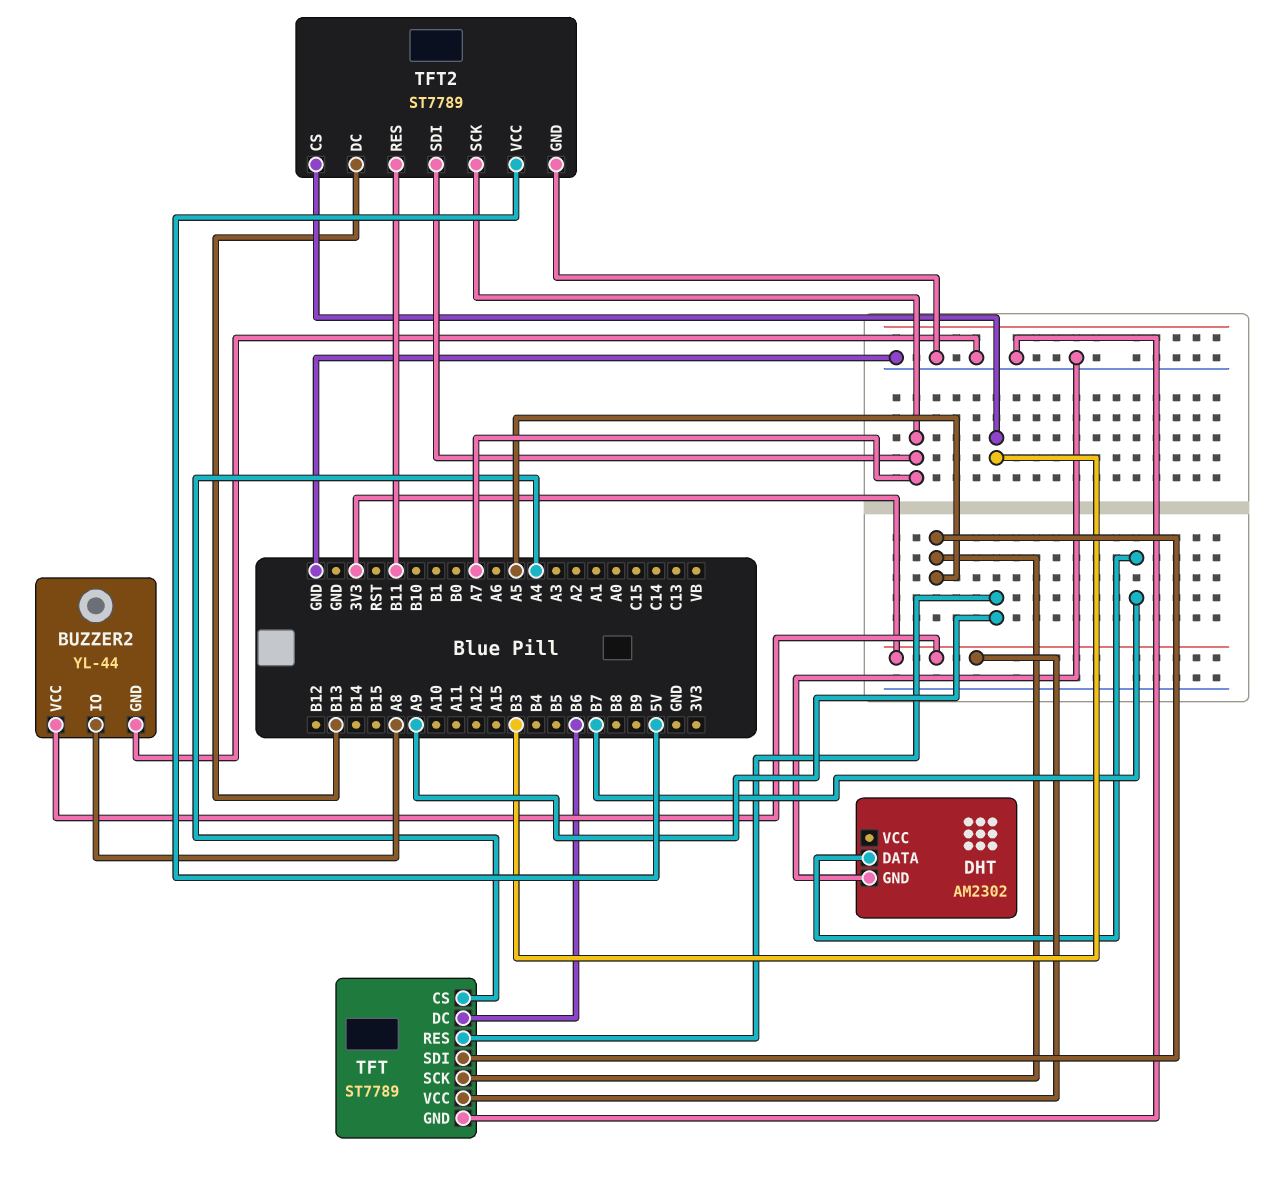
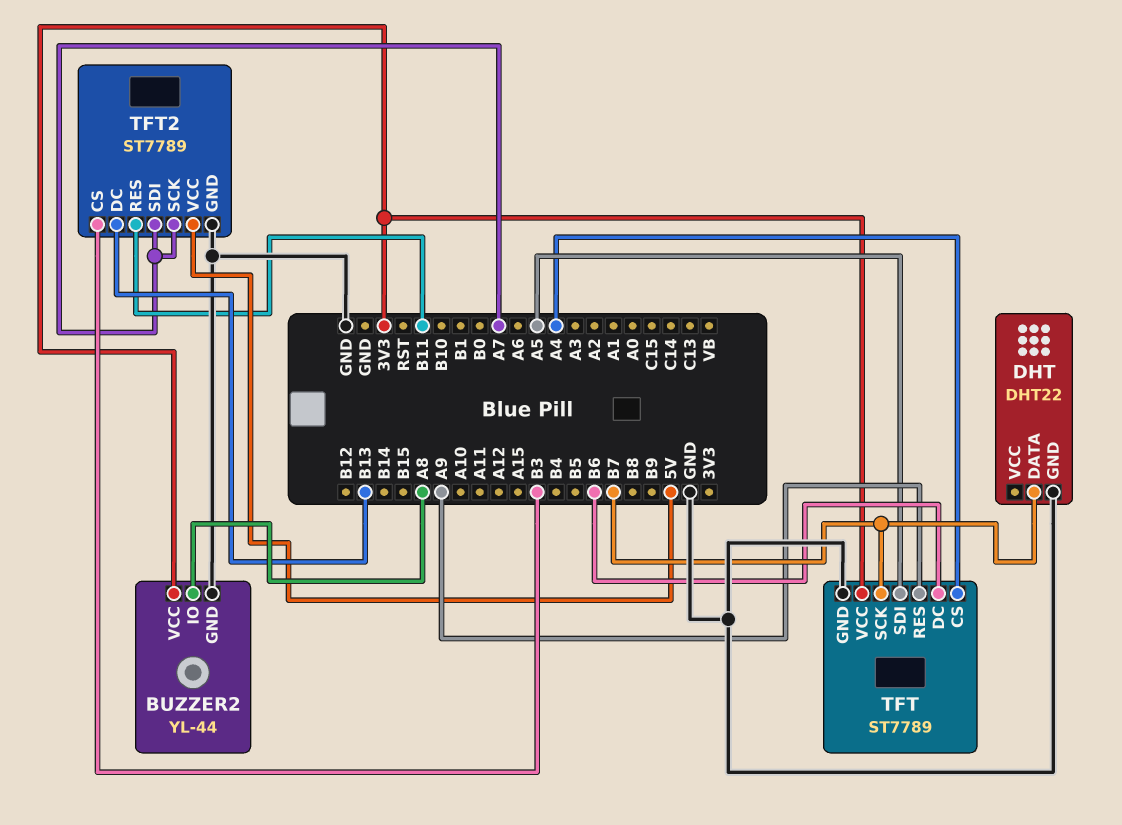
DHT: AM2302 -> DHT22
TFT pin SCK: A5 -> B7

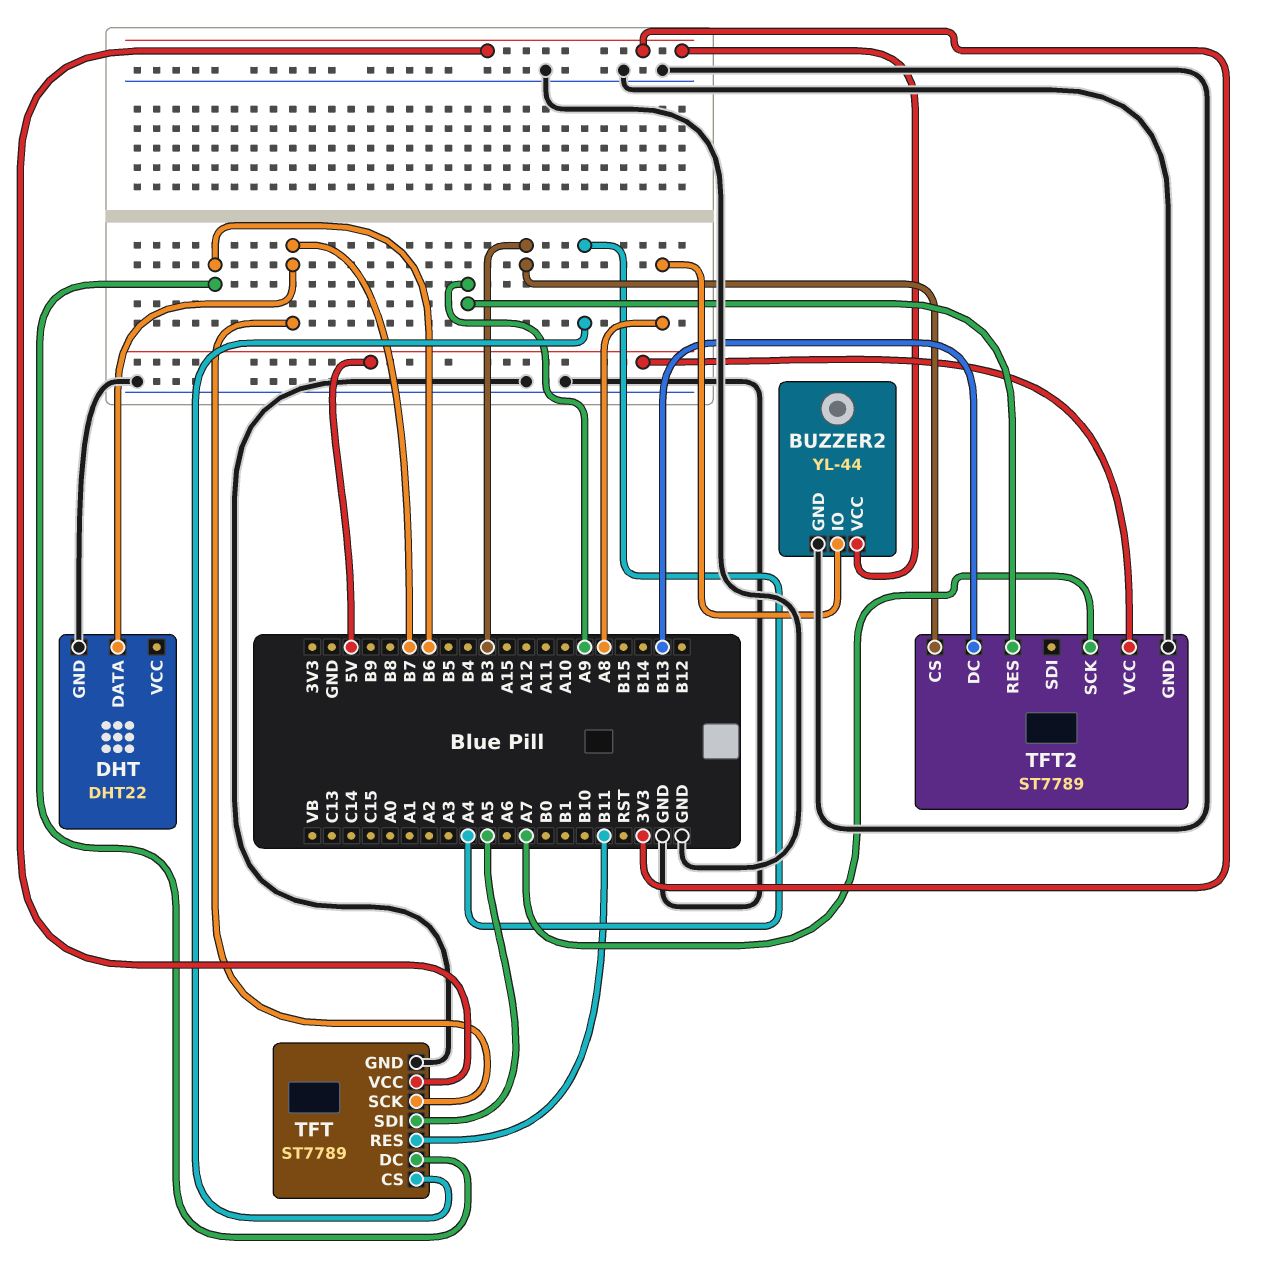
TFT pin RES: A9 -> B11
TFT2 pin RES: B11 -> A9
TFT2 pin SDI: A7 -> none

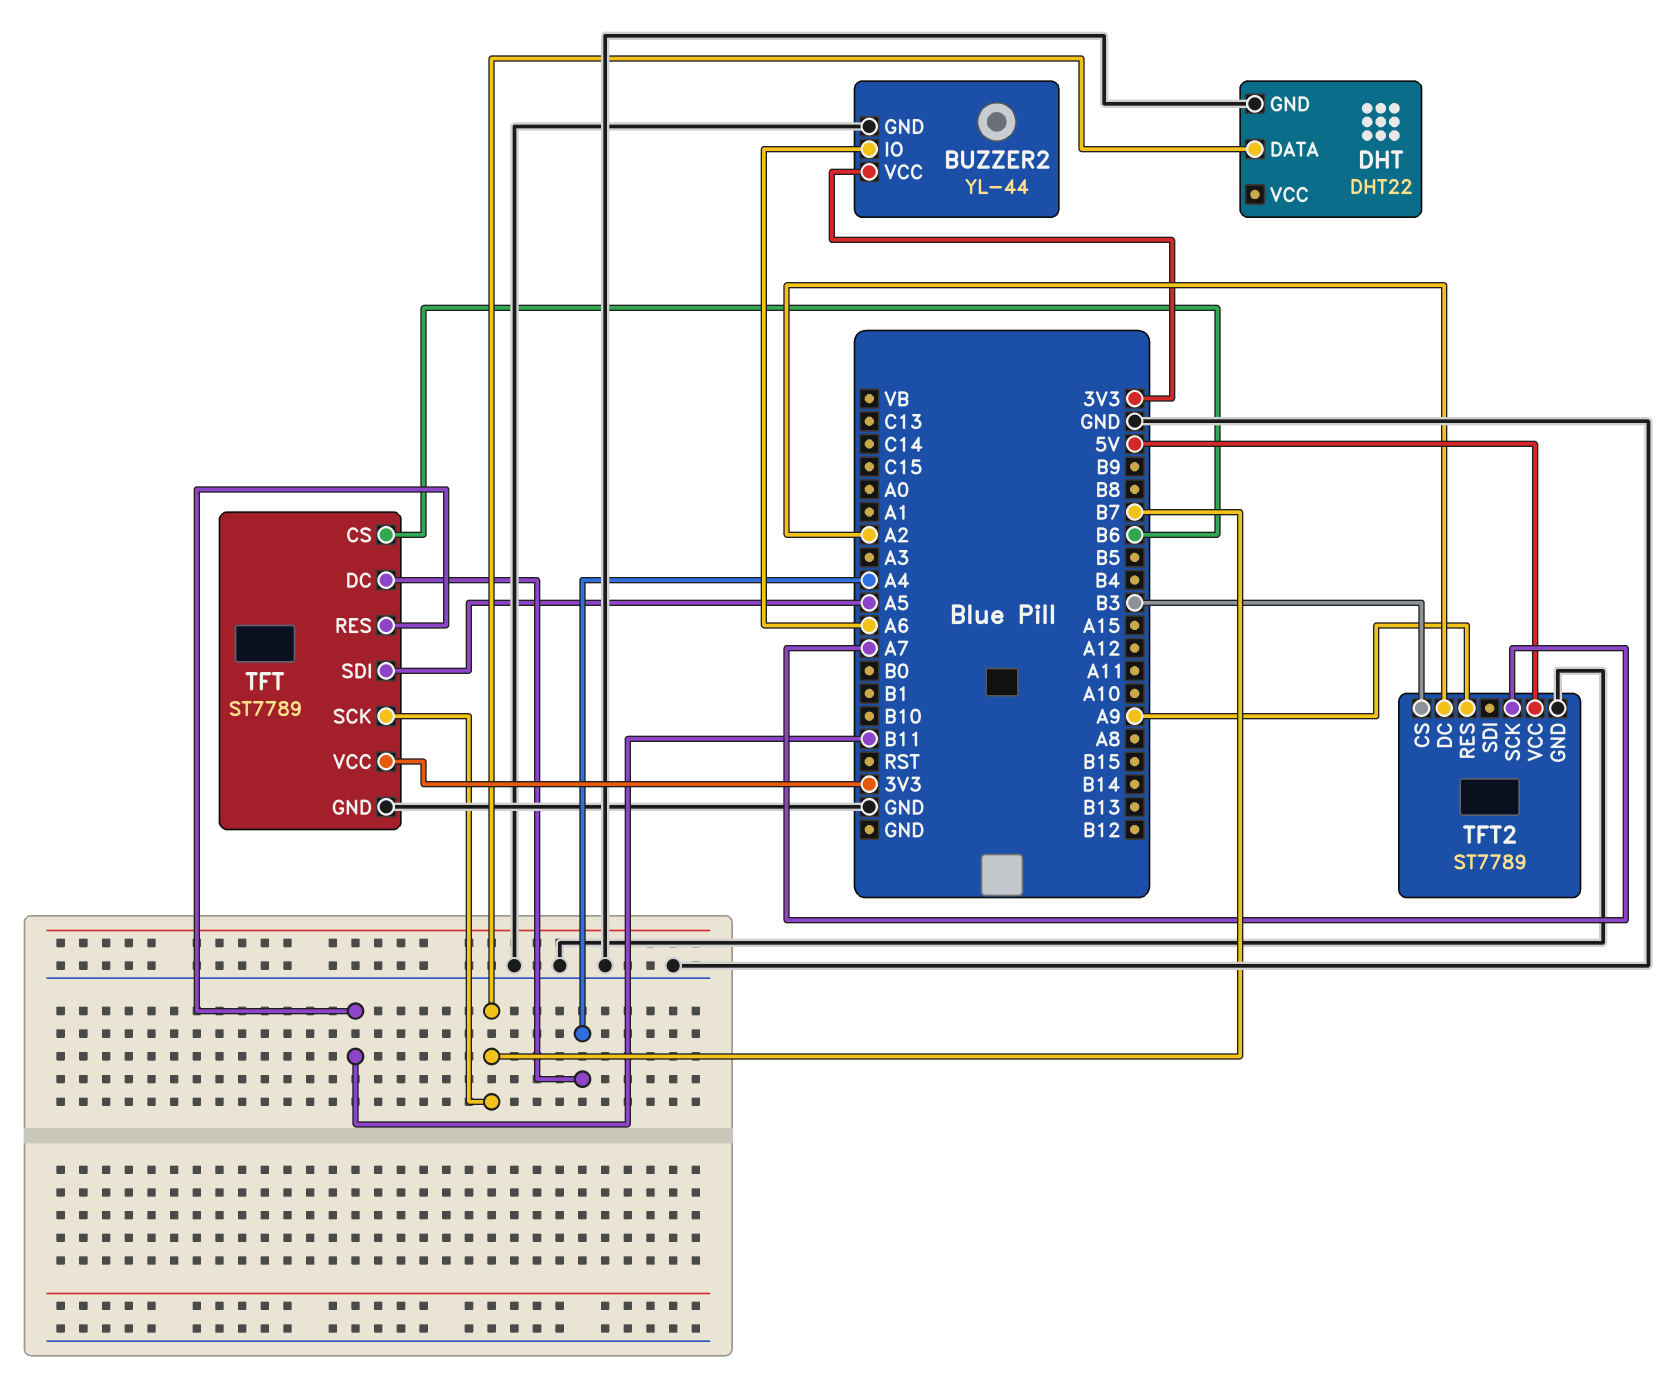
BUZZER2 pin IO: A8 -> A6
TFT pin CS: A4 -> B6
TFT pin DC: B6 -> A4
TFT2 pin DC: B13 -> A2

